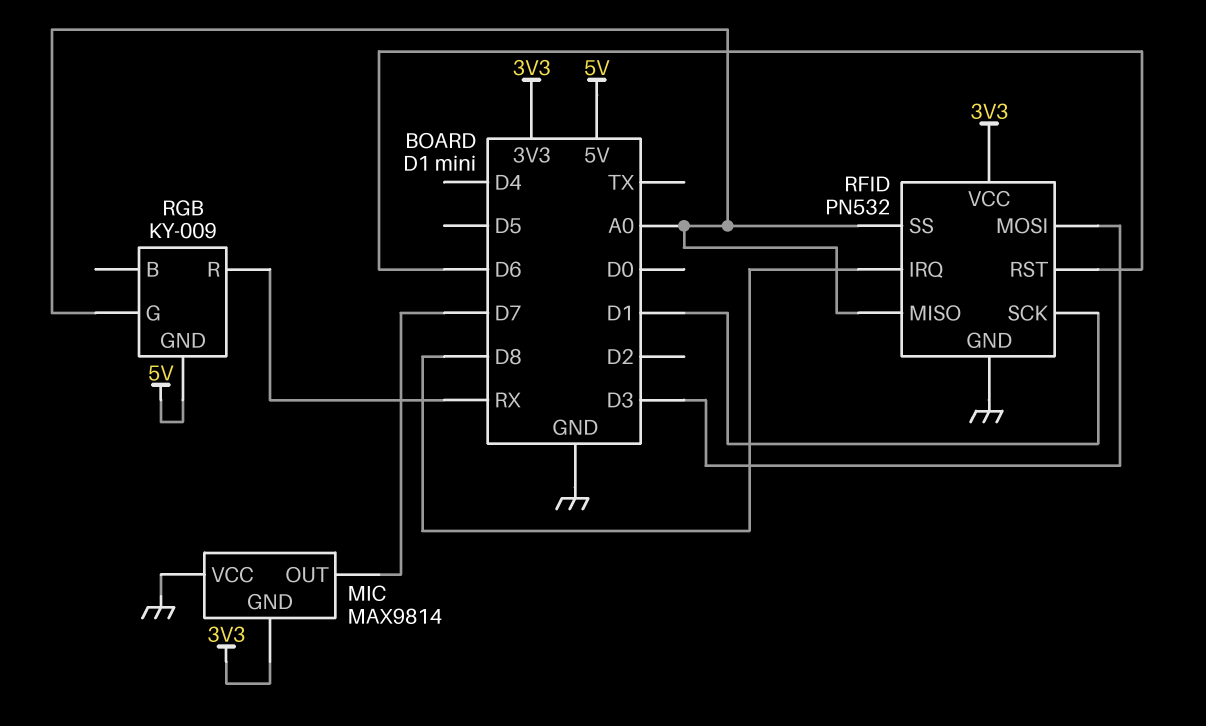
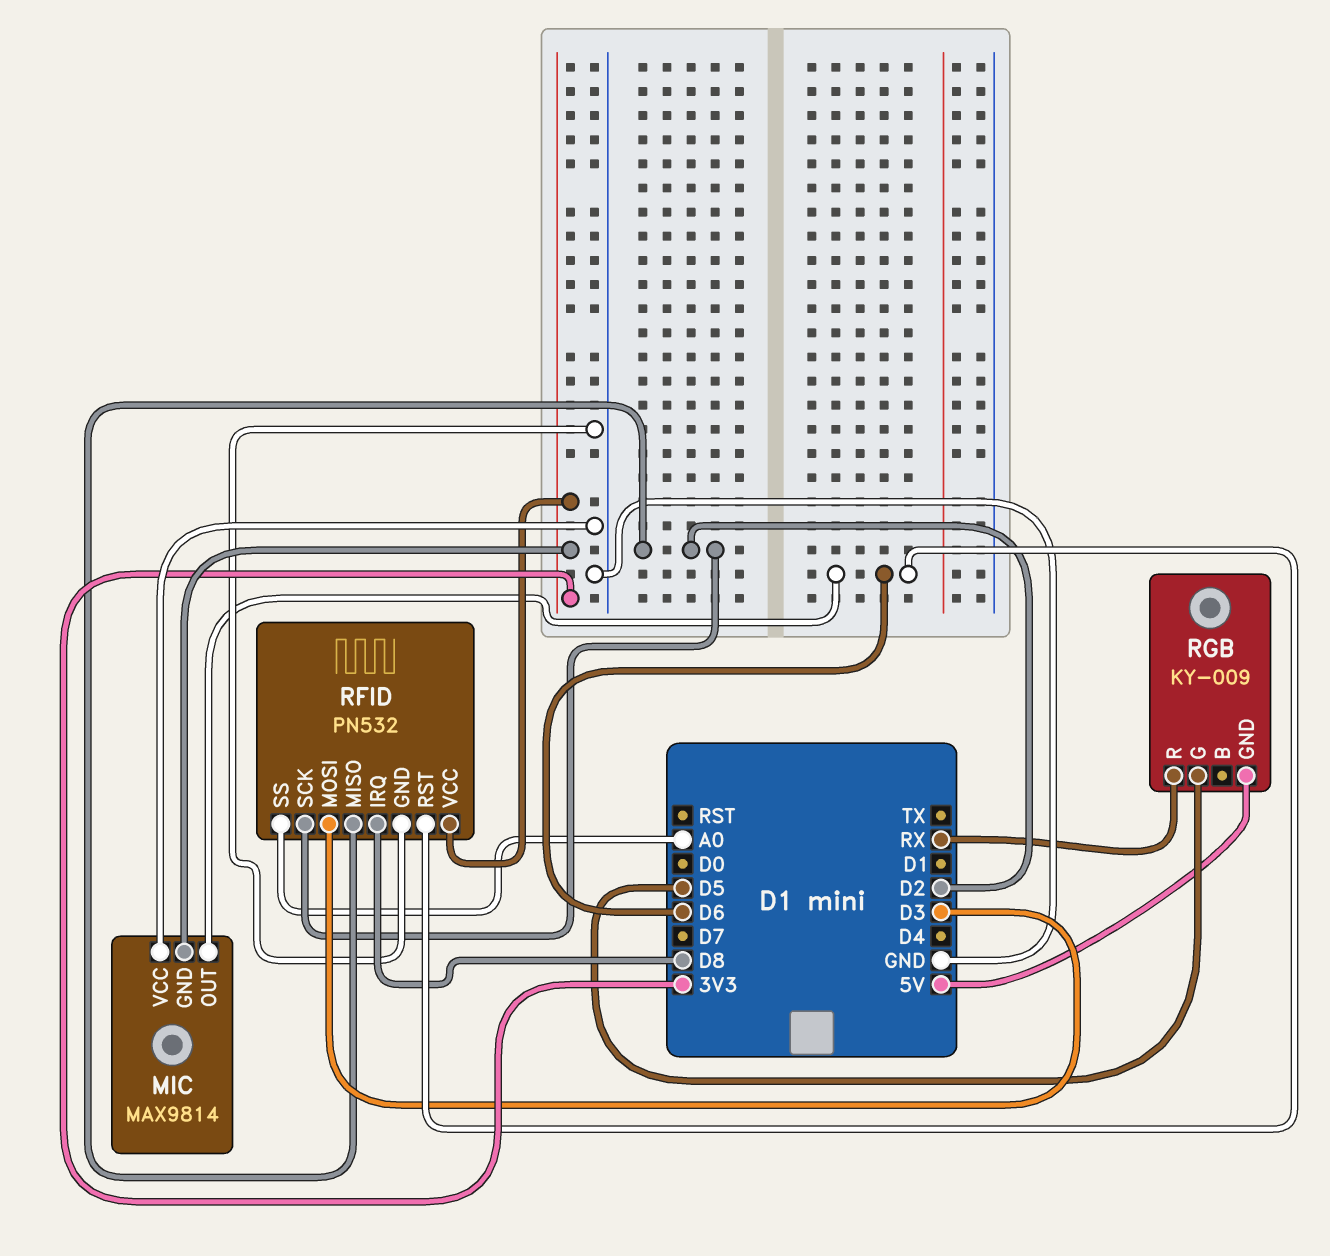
MIC pin OUT: D7 -> D6
RFID pin MISO: A0 -> D2
RFID pin SCK: D1 -> D2
RGB pin G: A0 -> D5

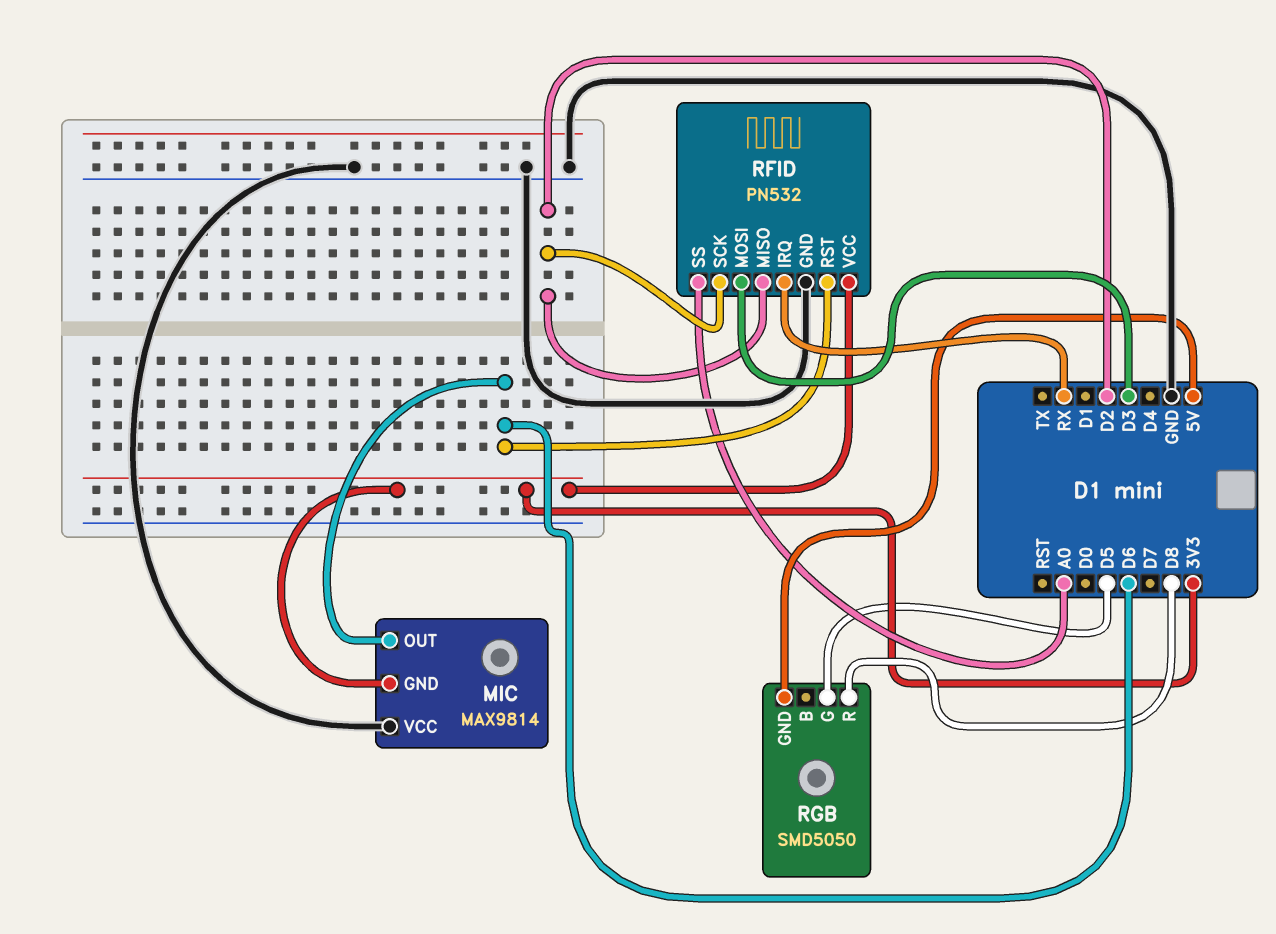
RFID pin IRQ: D8 -> RX
RGB: KY-009 -> SMD5050
RGB pin R: RX -> D8

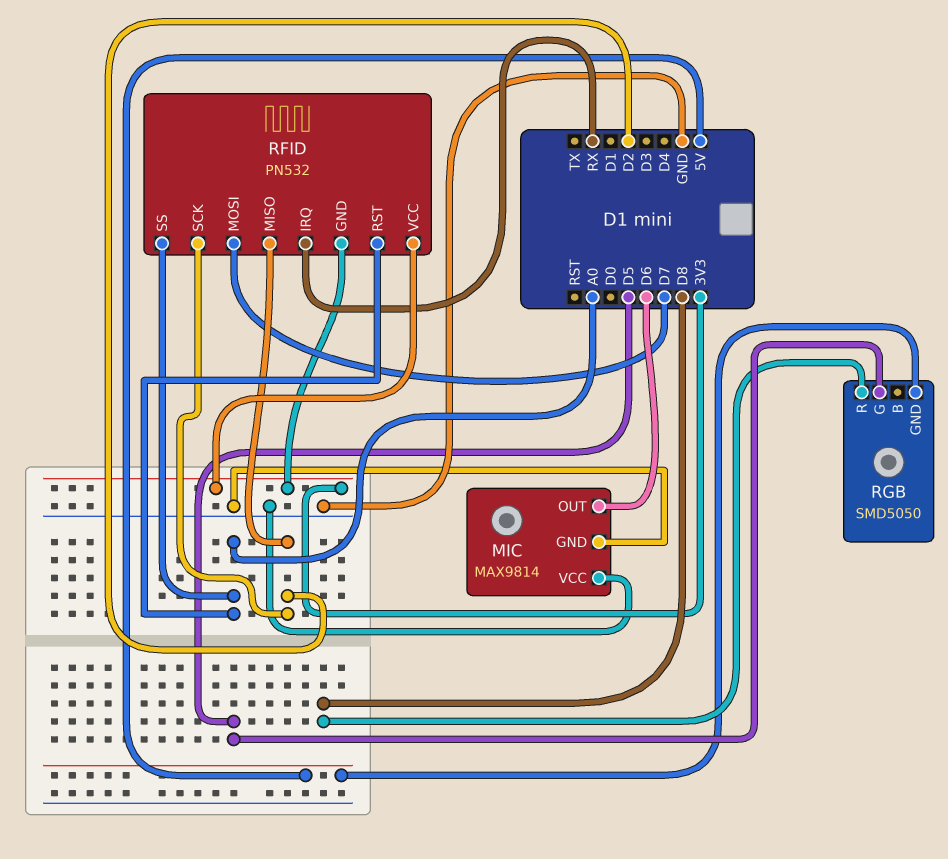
MIC pin GND: 3V3 -> GND
RFID pin GND: GND -> 3V3
RFID pin MOSI: D3 -> D7
RFID pin RST: D6 -> A0

